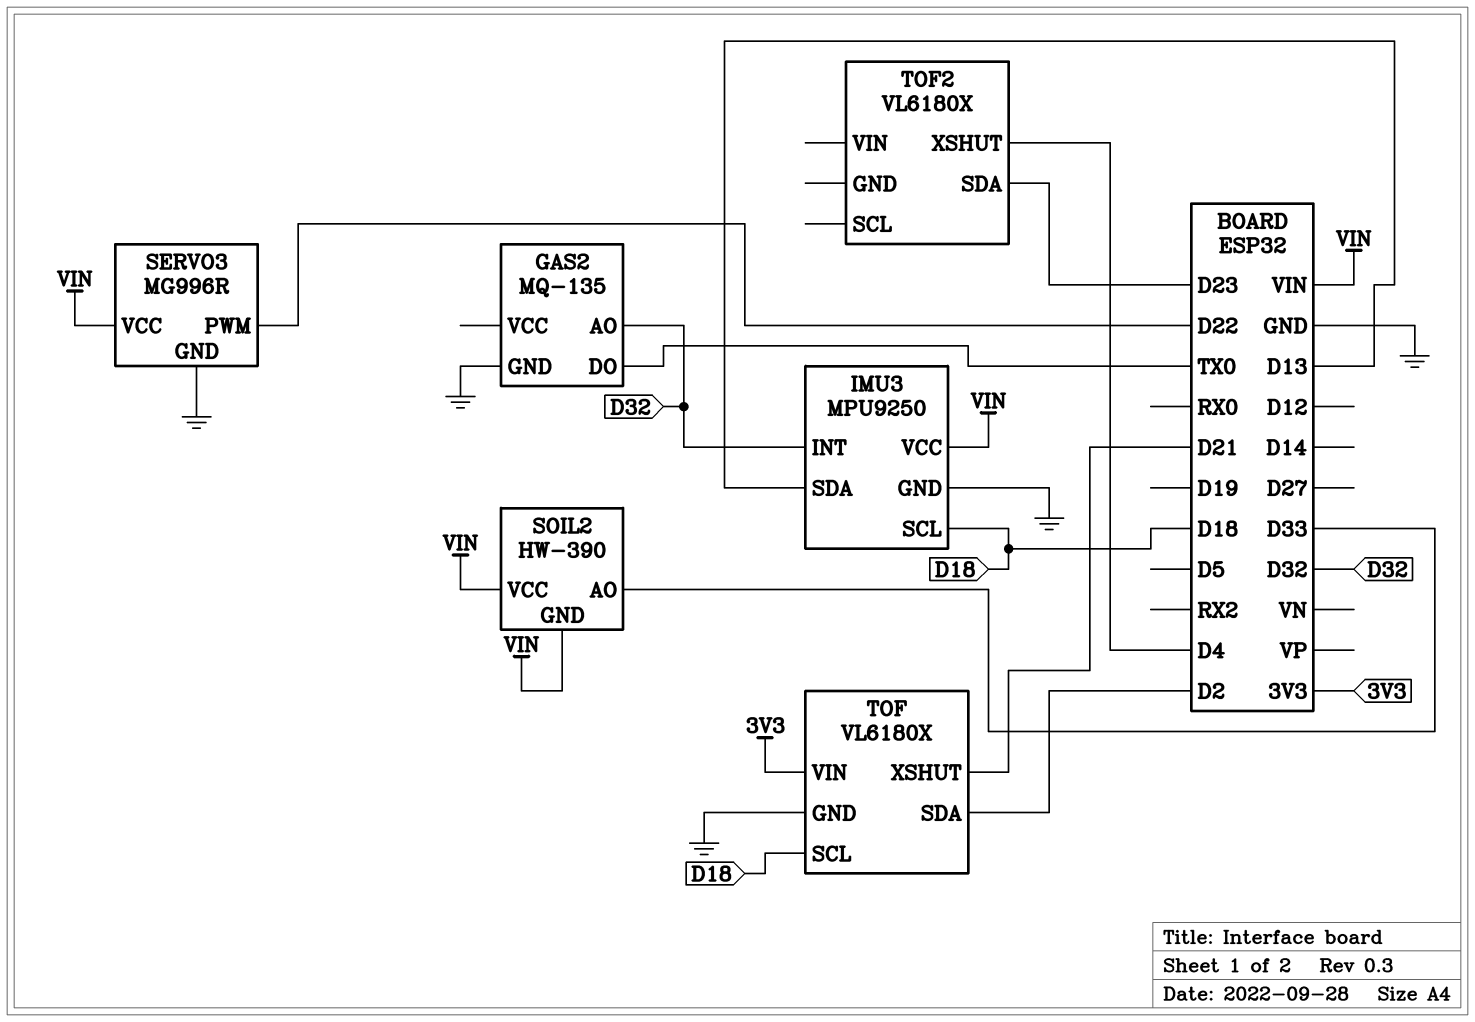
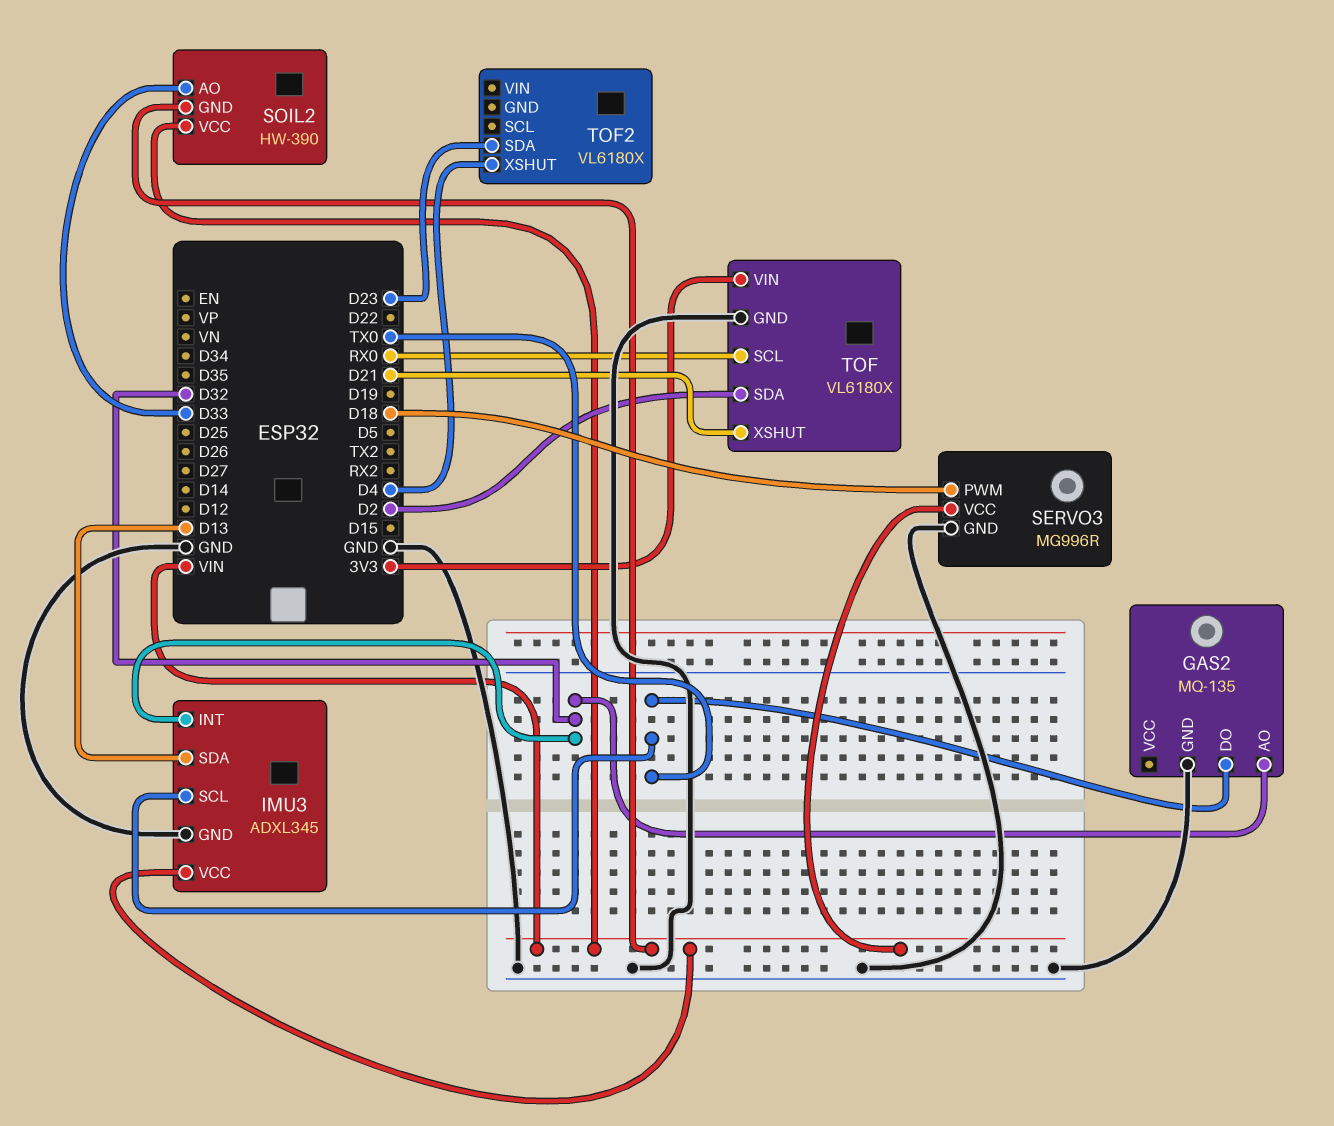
IMU3: MPU9250 -> ADXL345
IMU3 pin SCL: D18 -> TX0
SERVO3 pin PWM: D22 -> D18
TOF pin SCL: D18 -> RX0

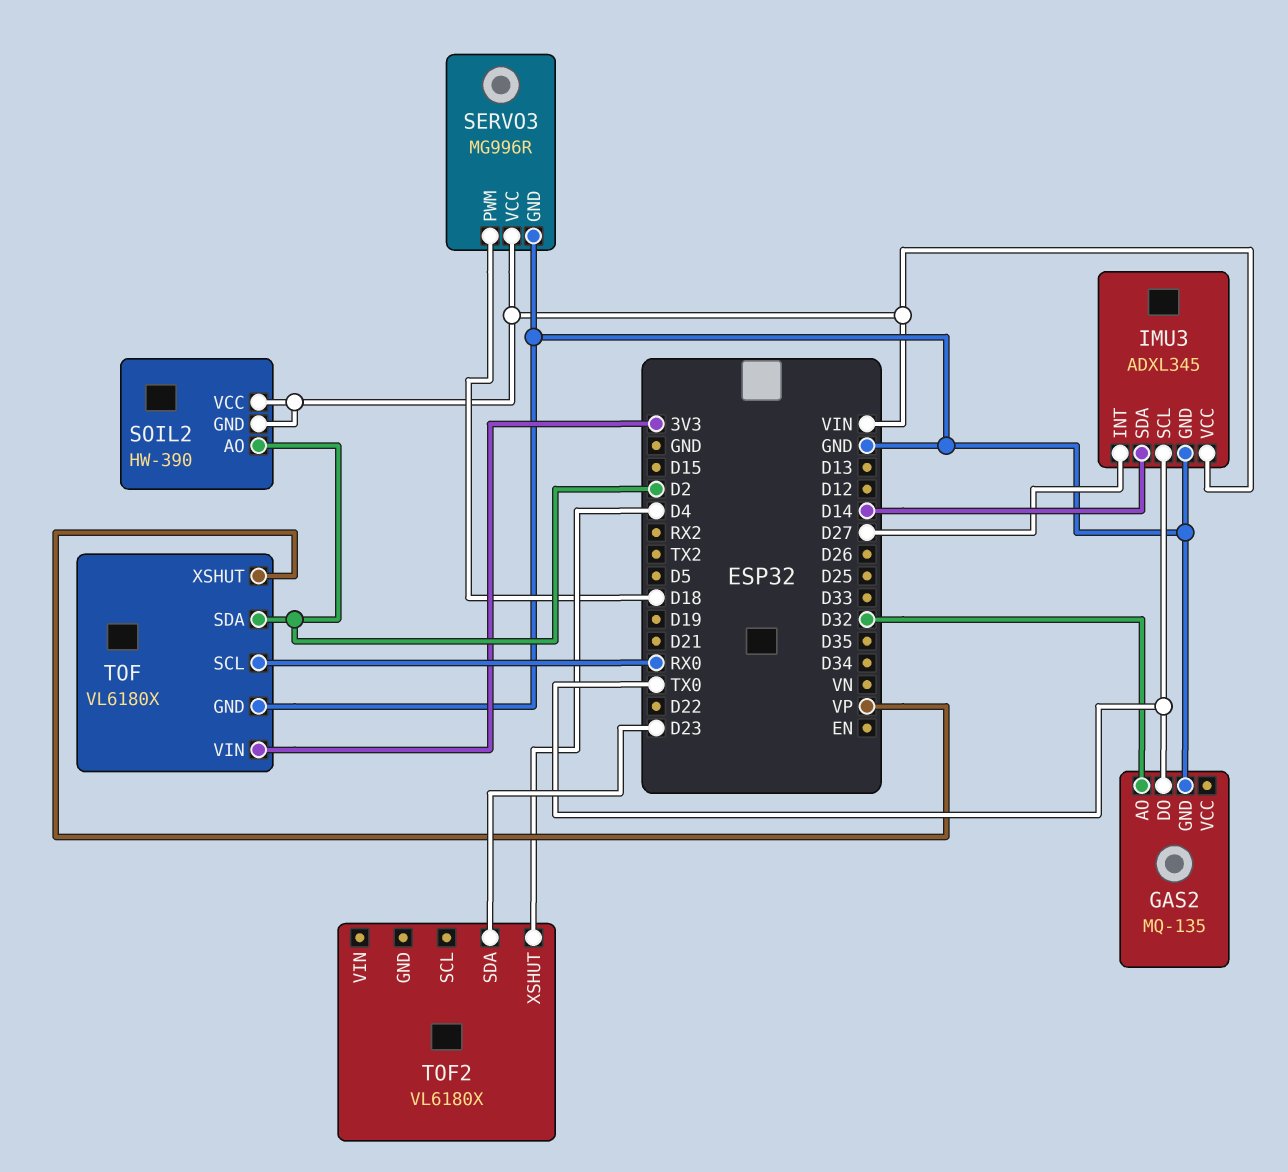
IMU3 pin INT: D32 -> D27
IMU3 pin SDA: D13 -> D14
SOIL2 pin AO: D33 -> D2
TOF pin XSHUT: D21 -> VP

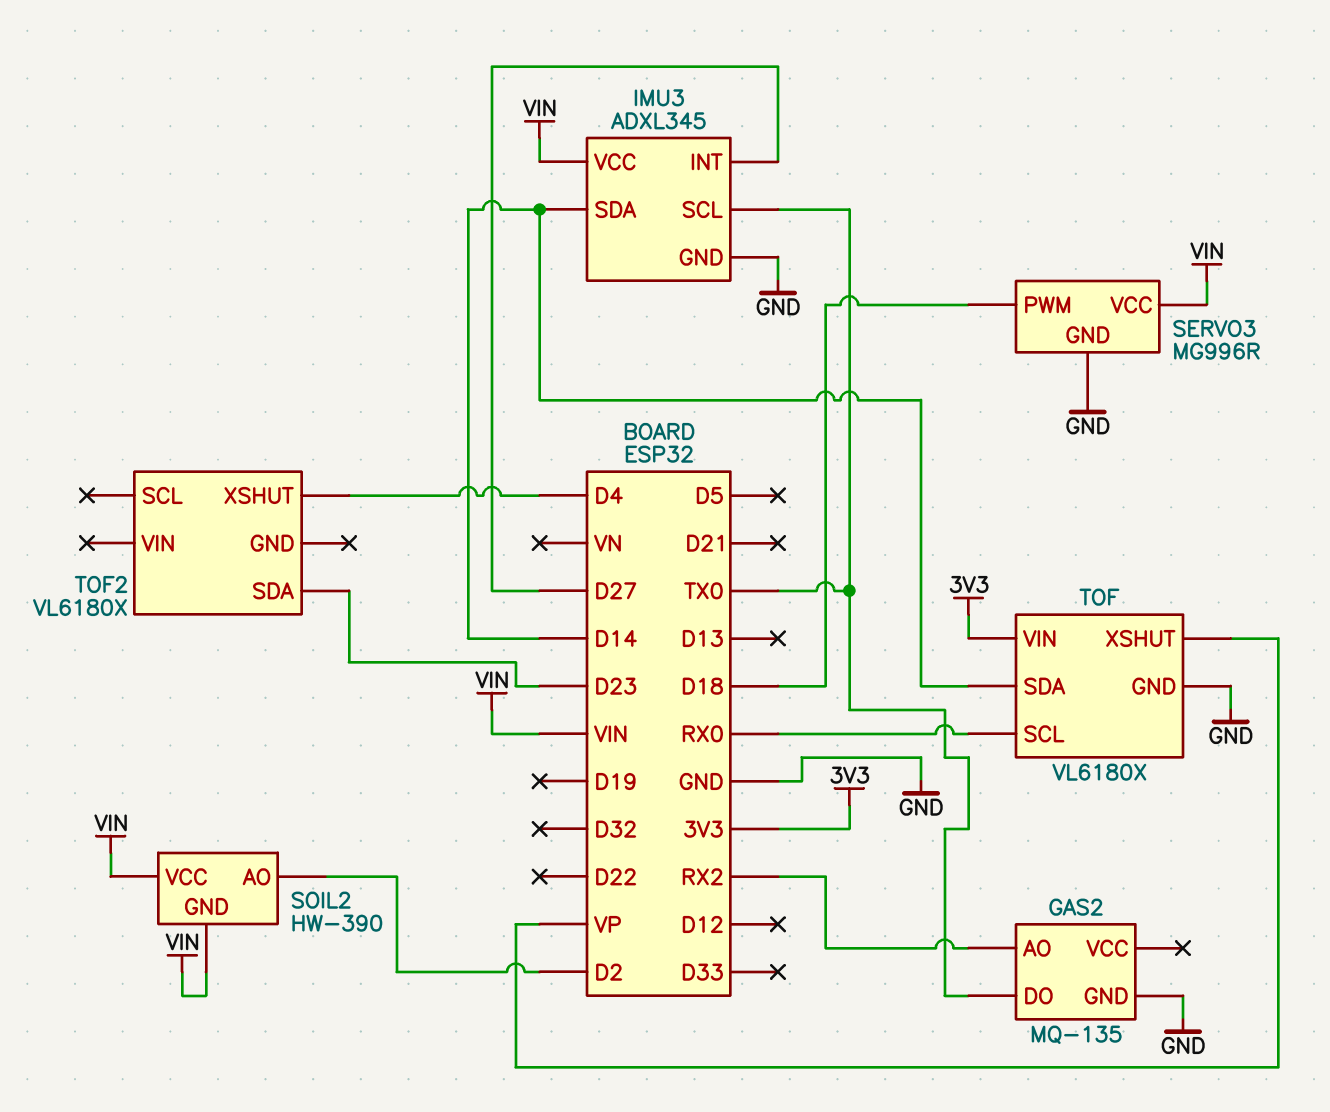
GAS2 pin AO: D32 -> RX2
TOF pin SDA: D2 -> D14

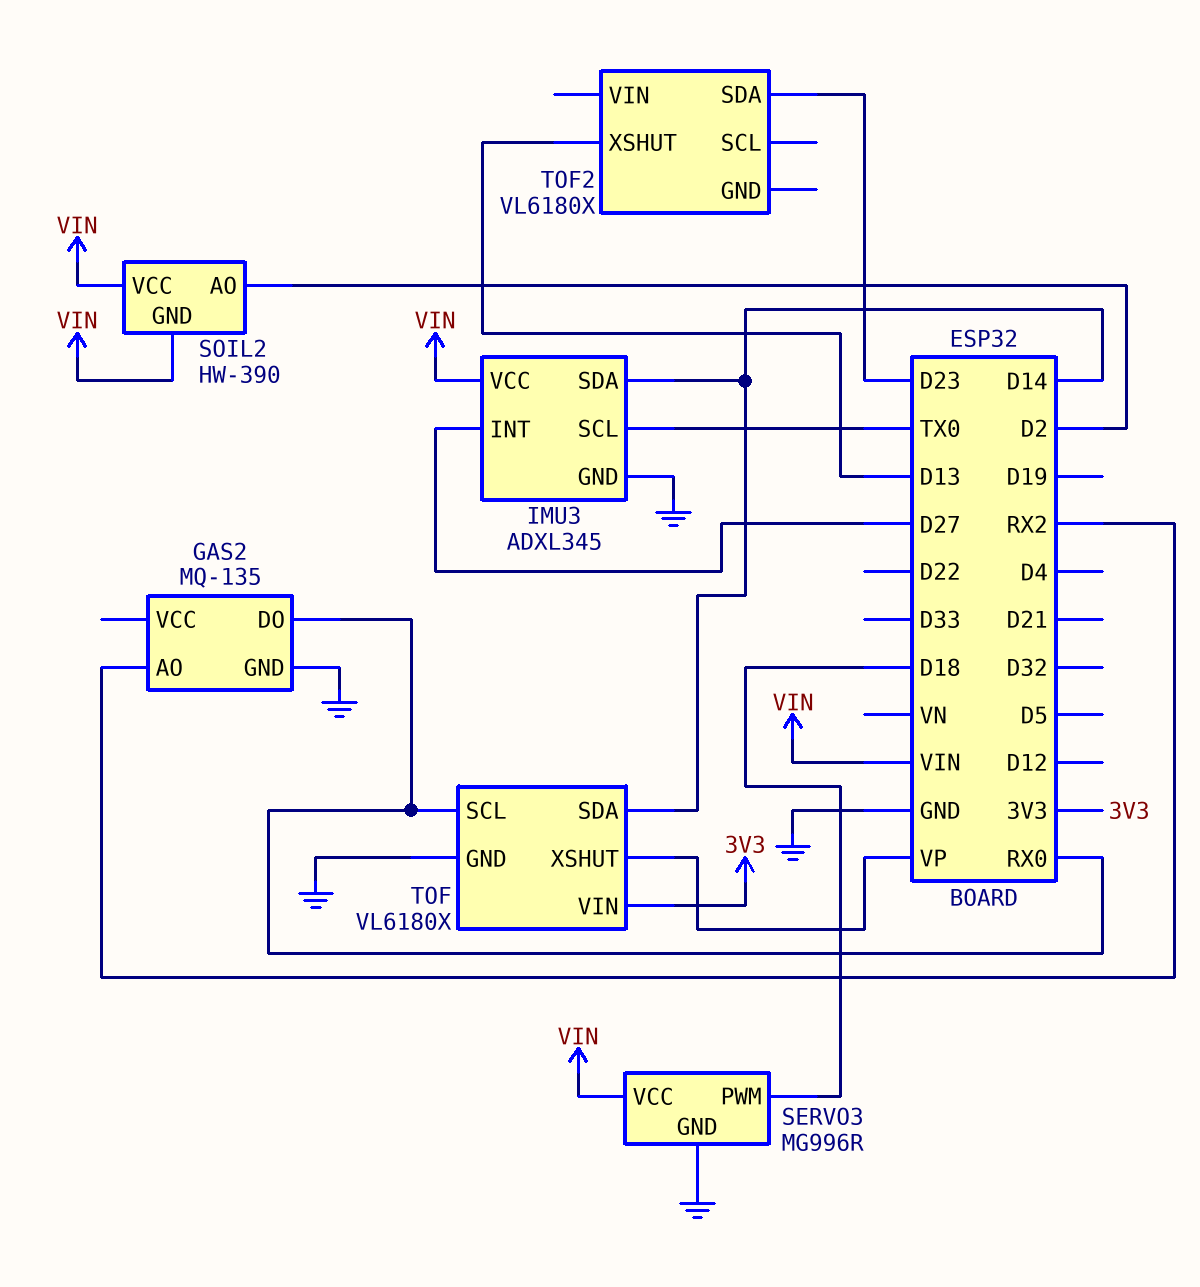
GAS2 pin DO: TX0 -> RX0
TOF2 pin XSHUT: D4 -> D13

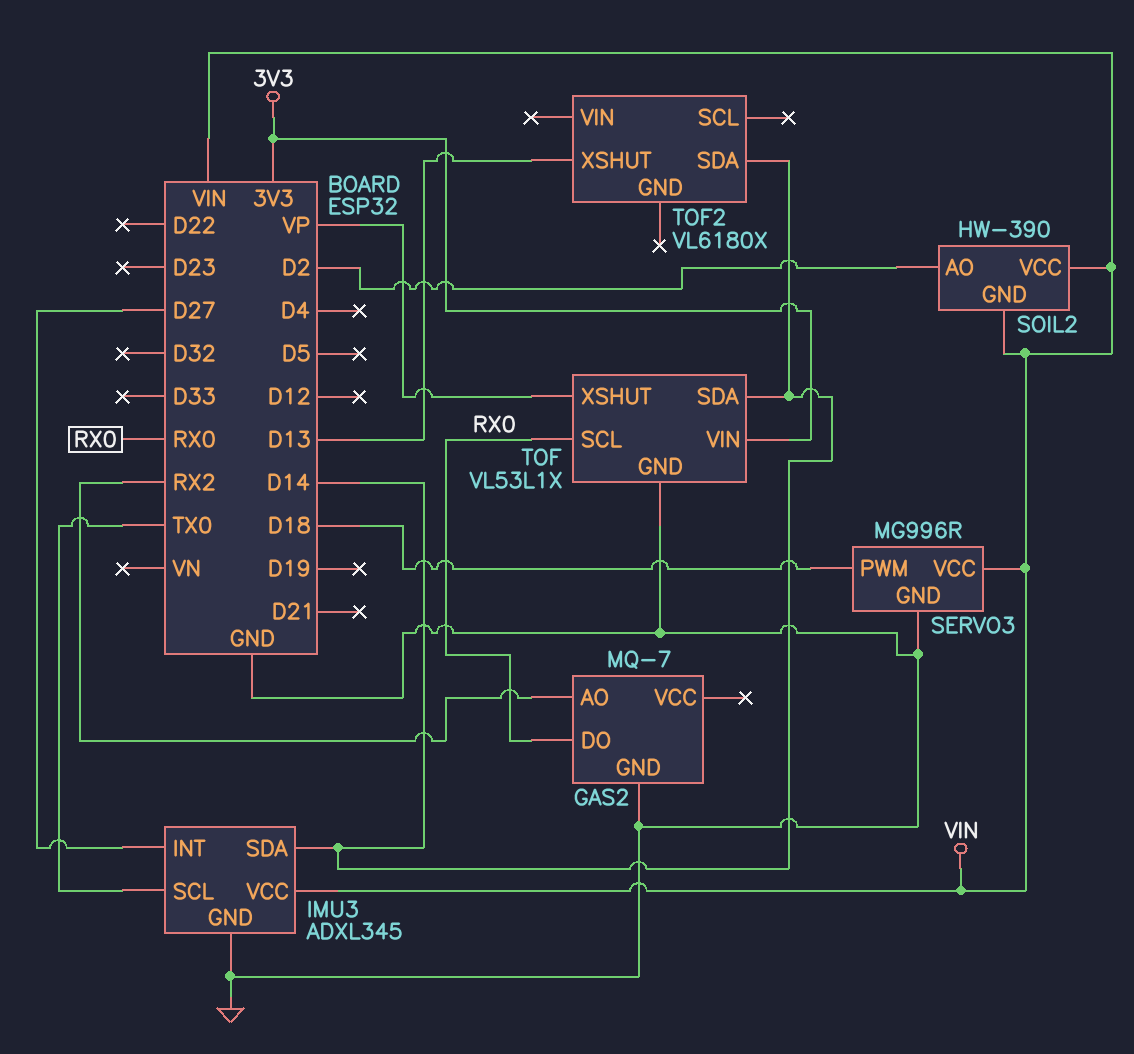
GAS2: MQ-135 -> MQ-7
TOF: VL6180X -> VL53L1X
TOF2 pin SDA: D23 -> D14

